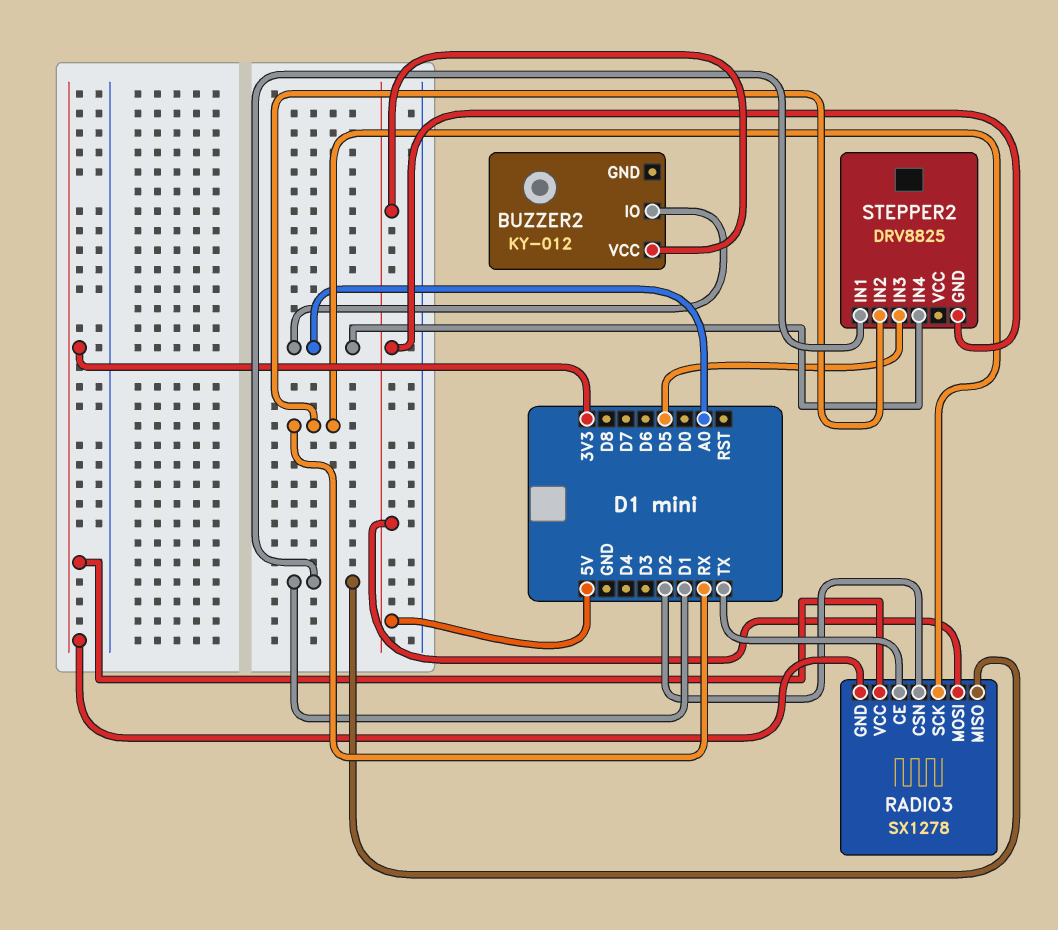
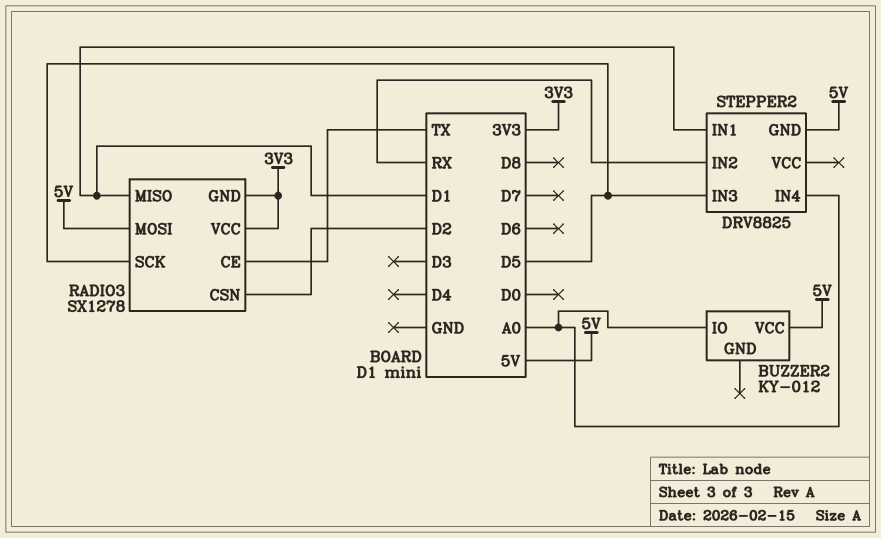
RADIO3 pin SCK: RX -> D5

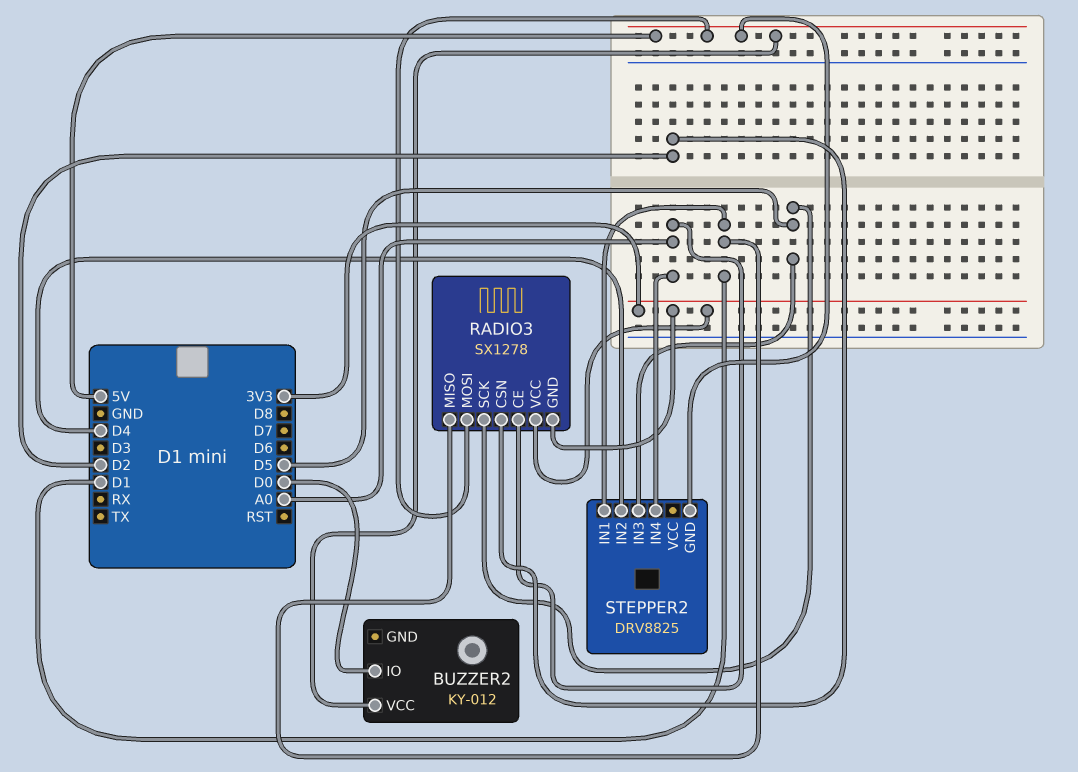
BUZZER2 pin IO: A0 -> D0
RADIO3 pin CE: TX -> A0
STEPPER2 pin IN2: RX -> D4

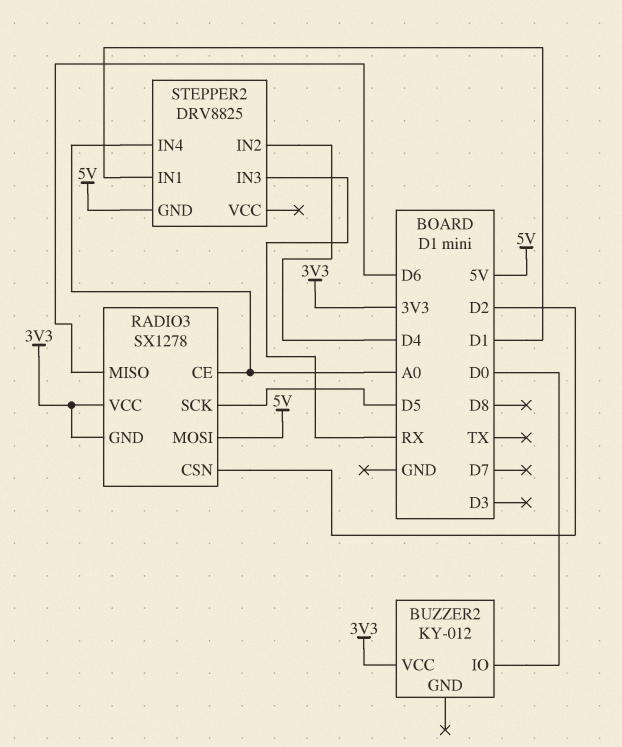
BUZZER2 pin VCC: 5V -> 3V3
RADIO3 pin MISO: D1 -> D6
STEPPER2 pin IN3: D5 -> RX

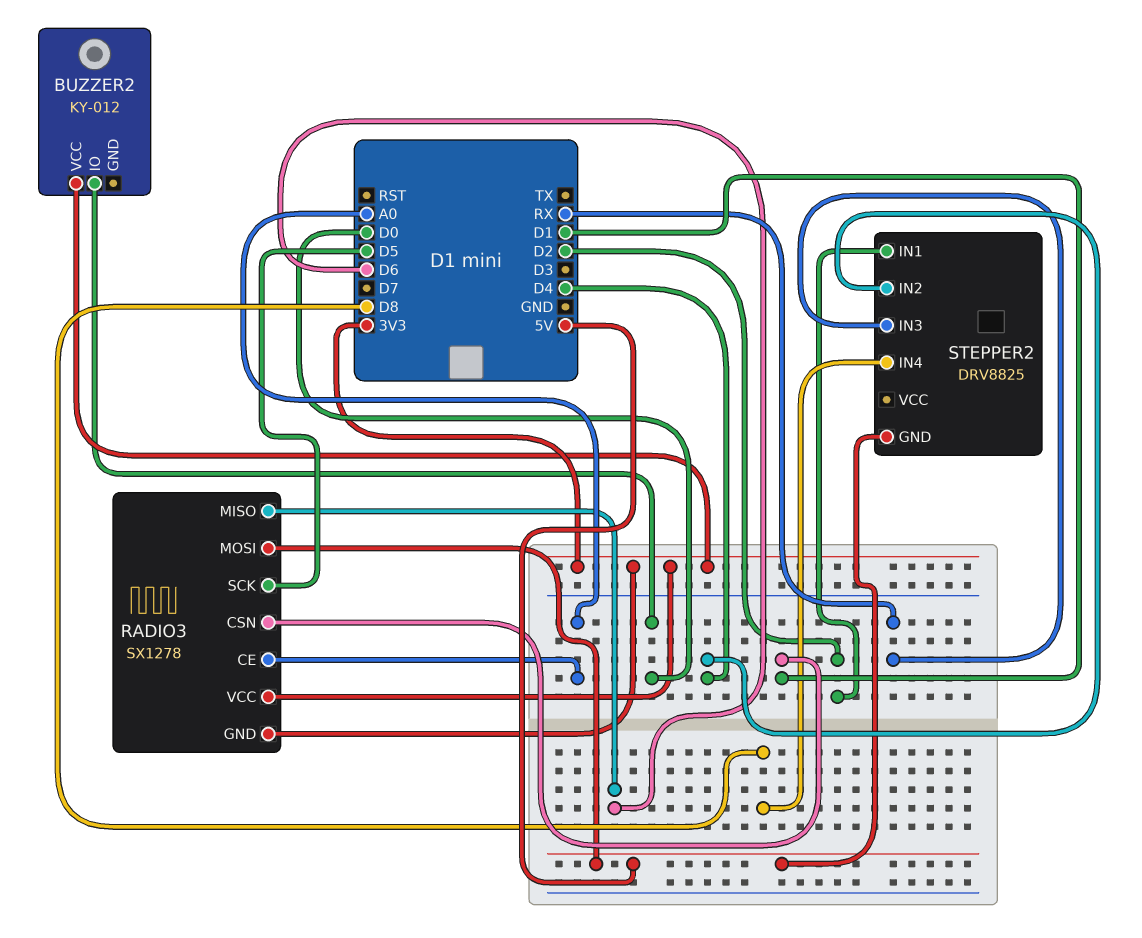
RADIO3 pin CSN: D2 -> D1
STEPPER2 pin IN1: D1 -> D2
STEPPER2 pin IN4: A0 -> D8

